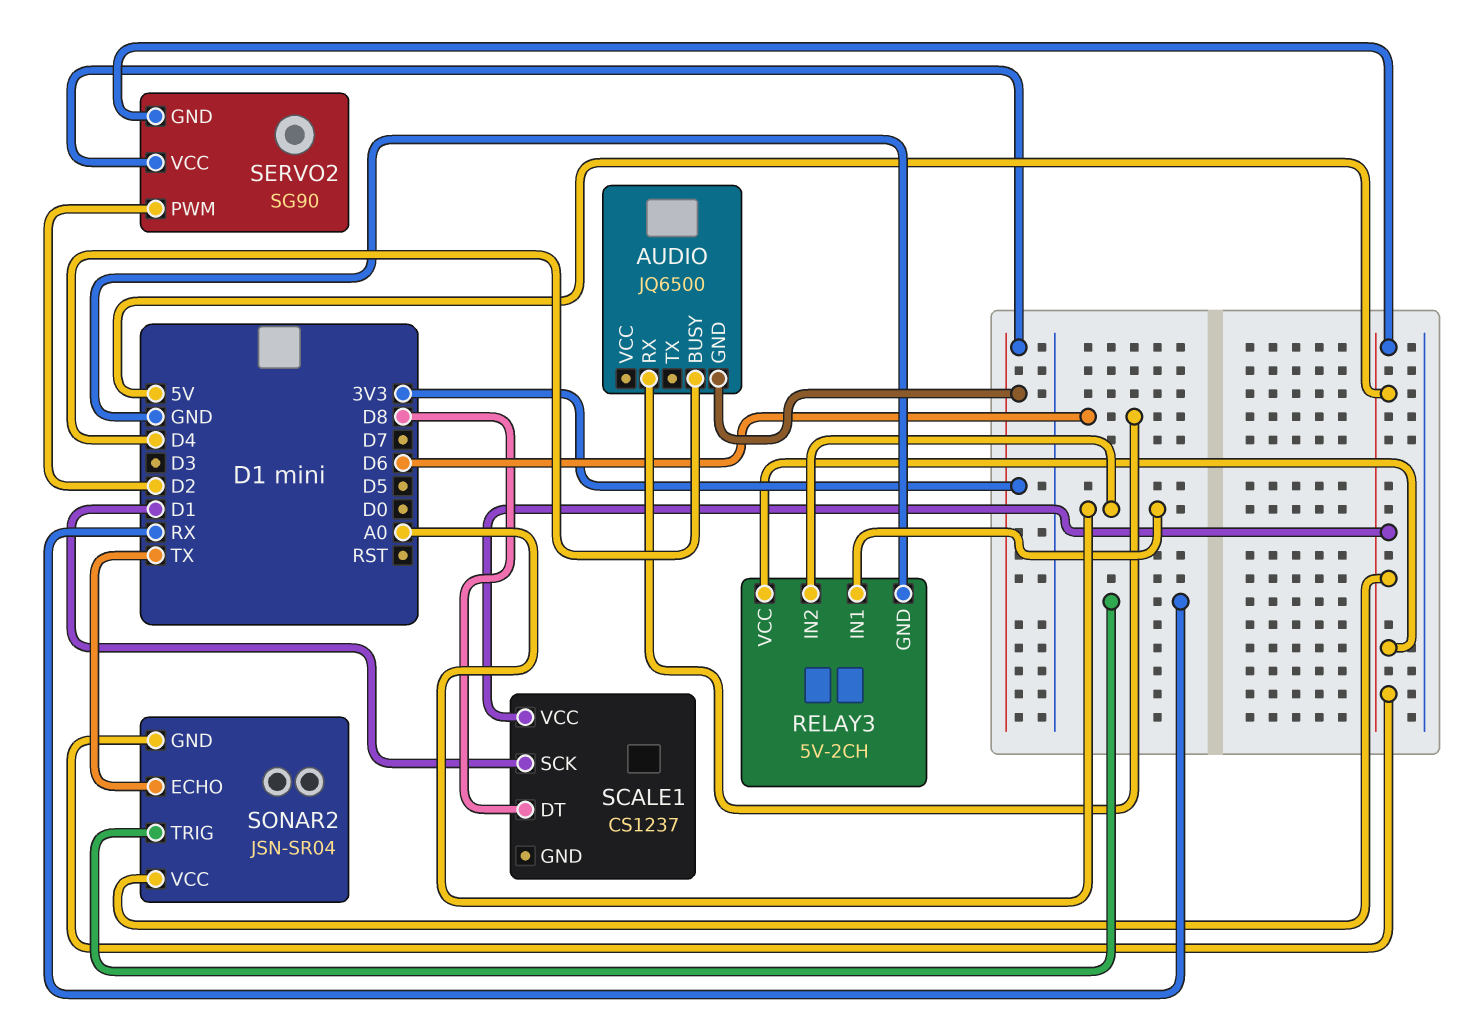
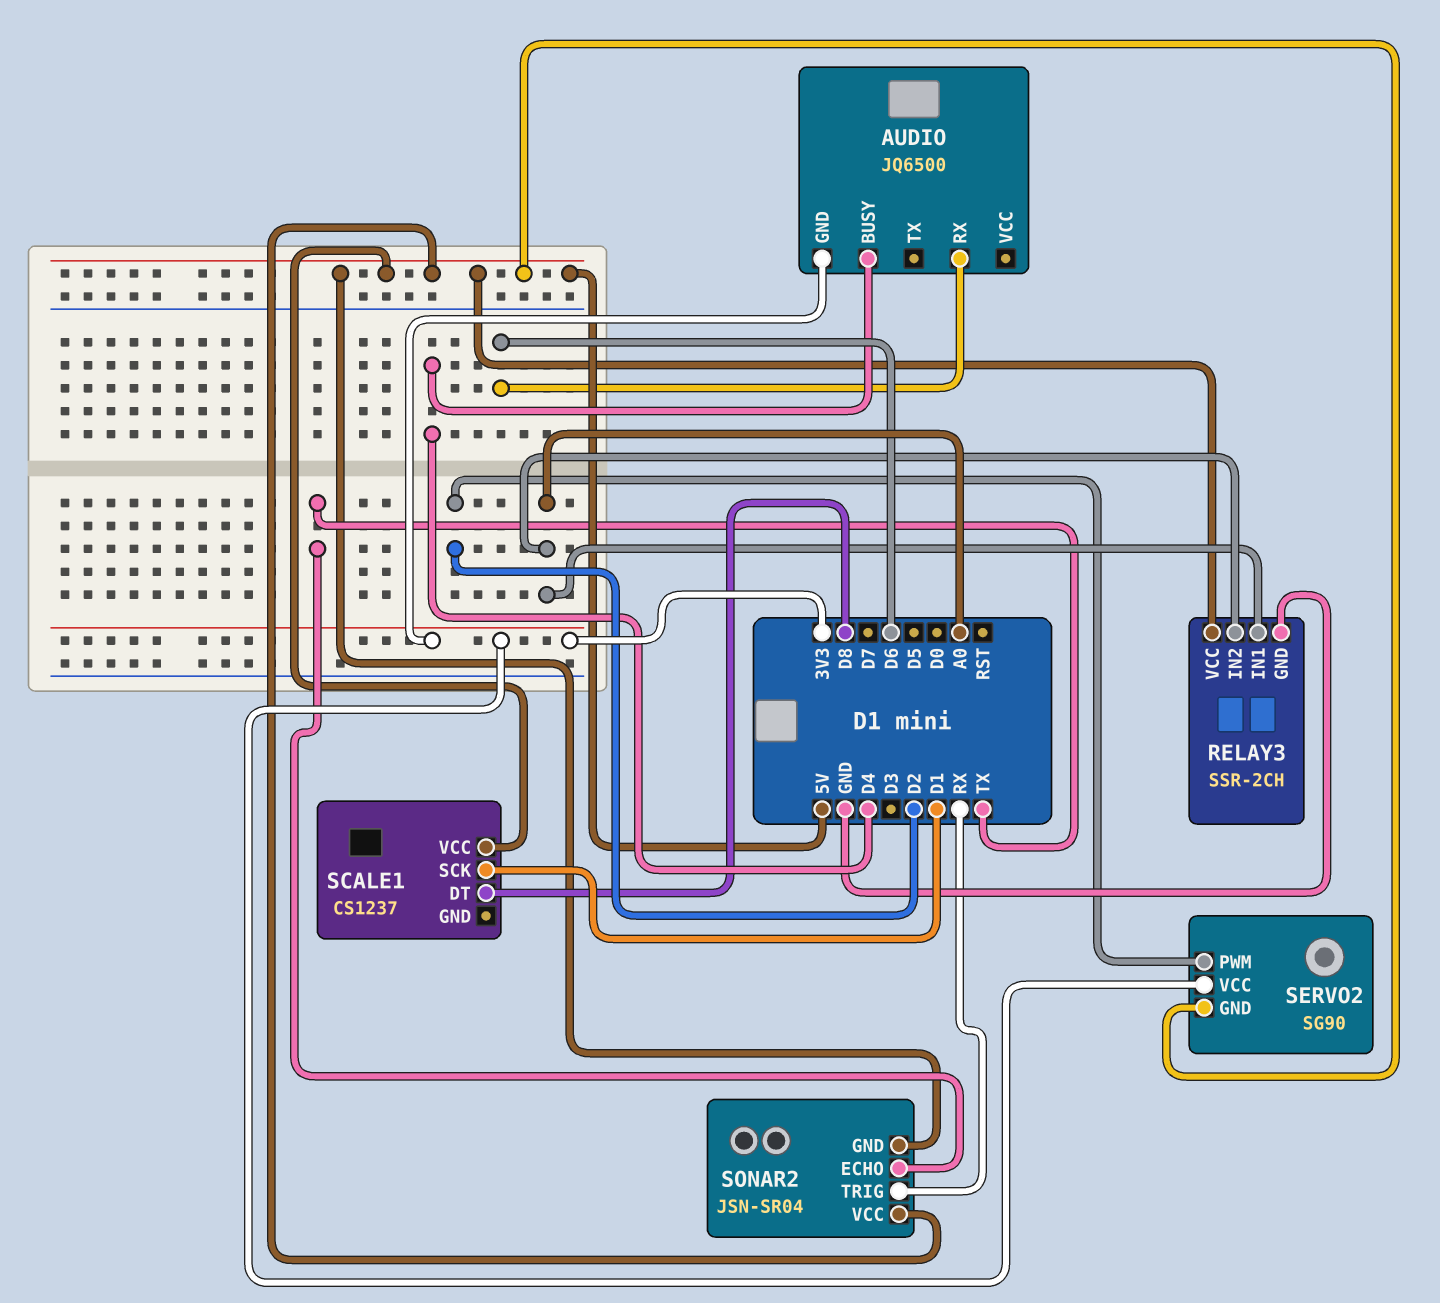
RELAY3: 5V-2CH -> SSR-2CH

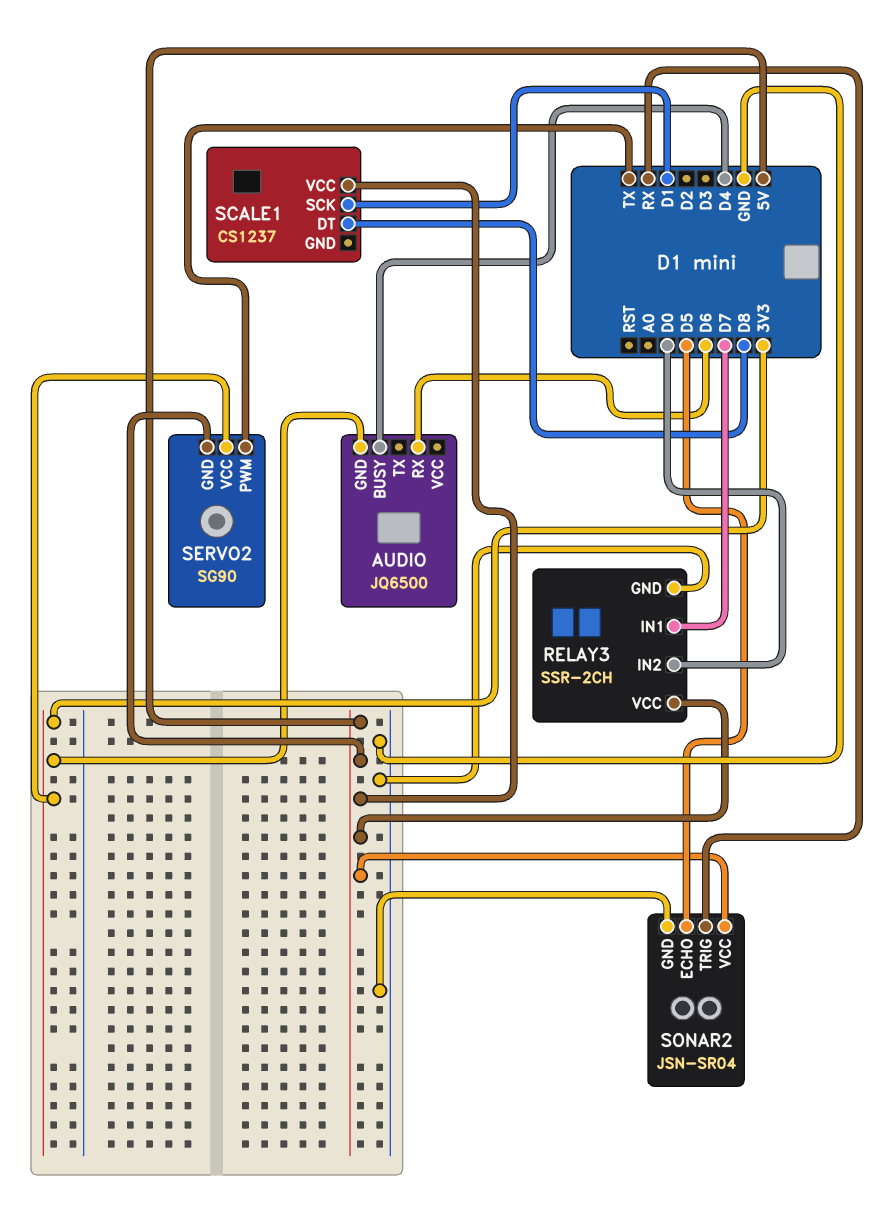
RELAY3 pin IN1: A0 -> D7
RELAY3 pin IN2: A0 -> D0
SERVO2 pin PWM: D2 -> TX
SONAR2 pin ECHO: TX -> D5
SONAR2 pin GND: 5V -> GND

